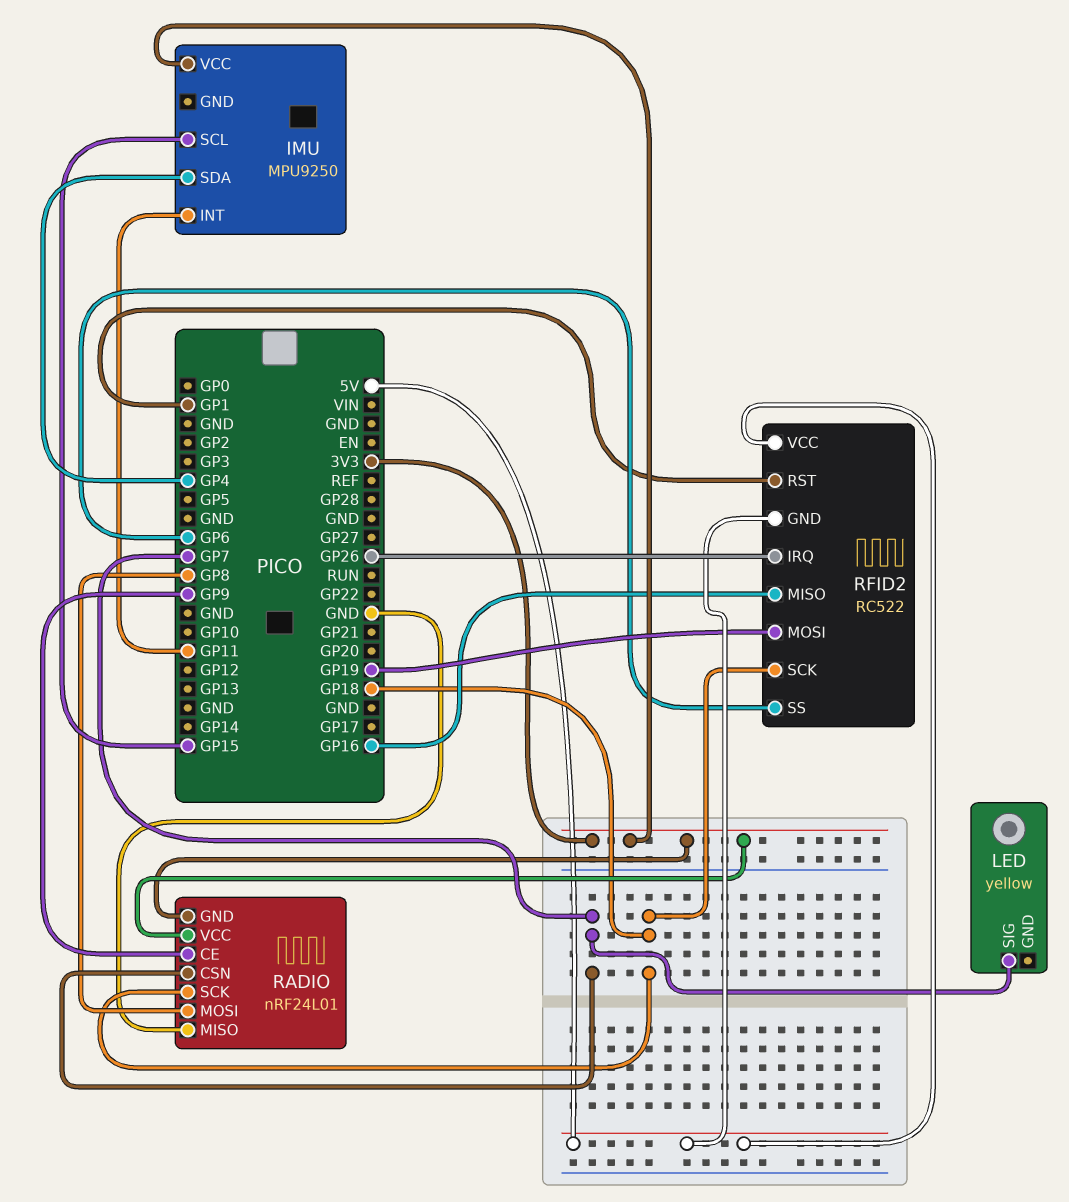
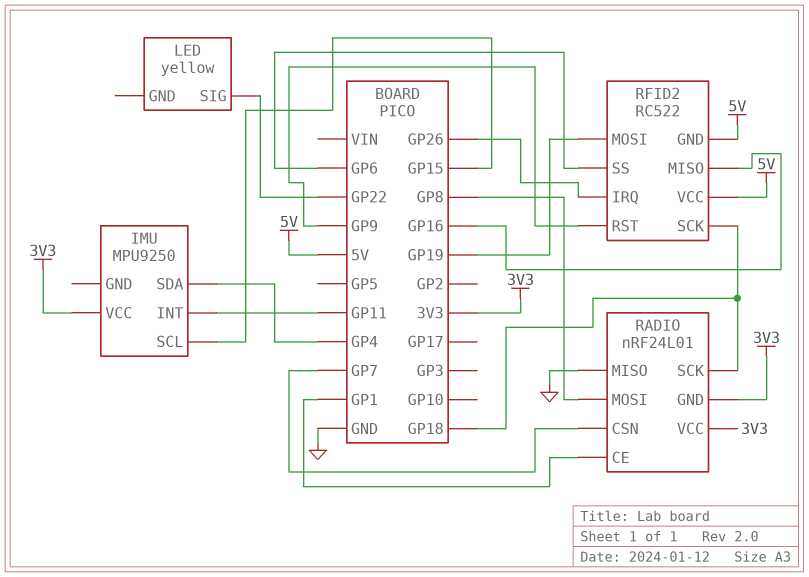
LED pin SIG: GP7 -> GP22
RADIO pin CE: GP9 -> GP1
RFID2 pin RST: GP1 -> GP9

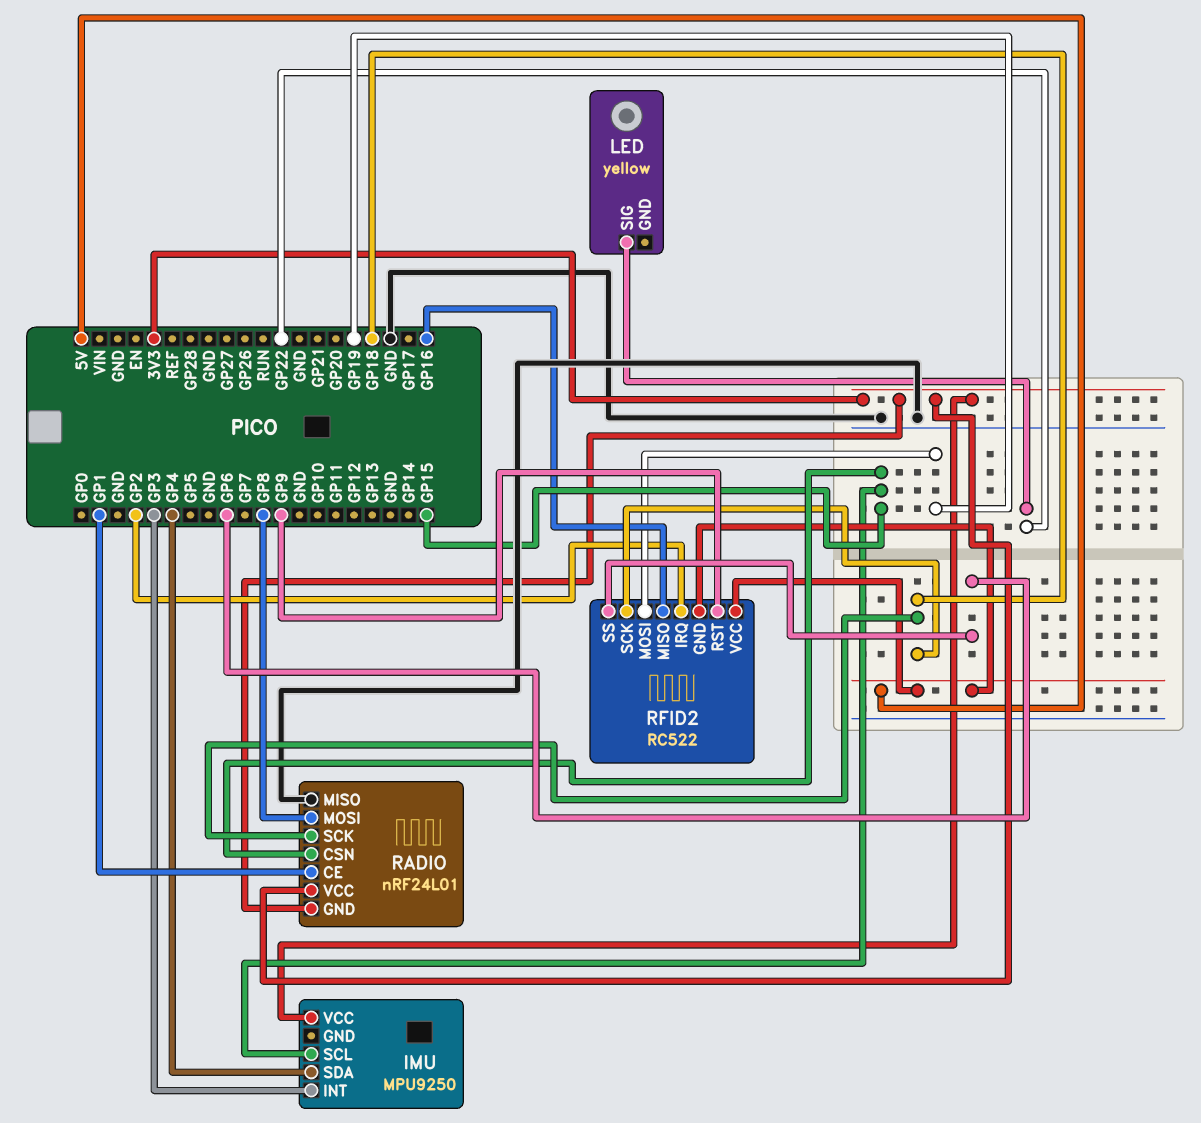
IMU pin INT: GP11 -> GP3
RADIO pin CSN: GP7 -> GP15
RFID2 pin IRQ: GP26 -> GP2

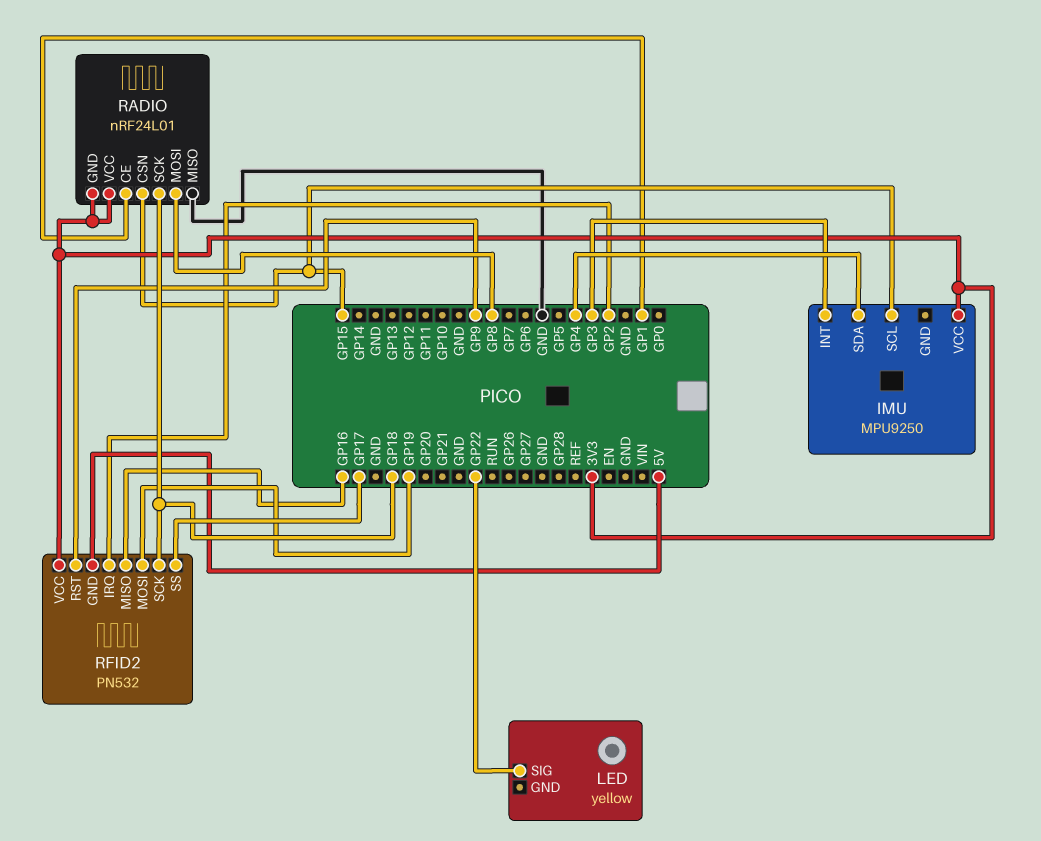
RFID2: RC522 -> PN532
RFID2 pin SS: GP6 -> GP17
RFID2 pin VCC: 5V -> 3V3

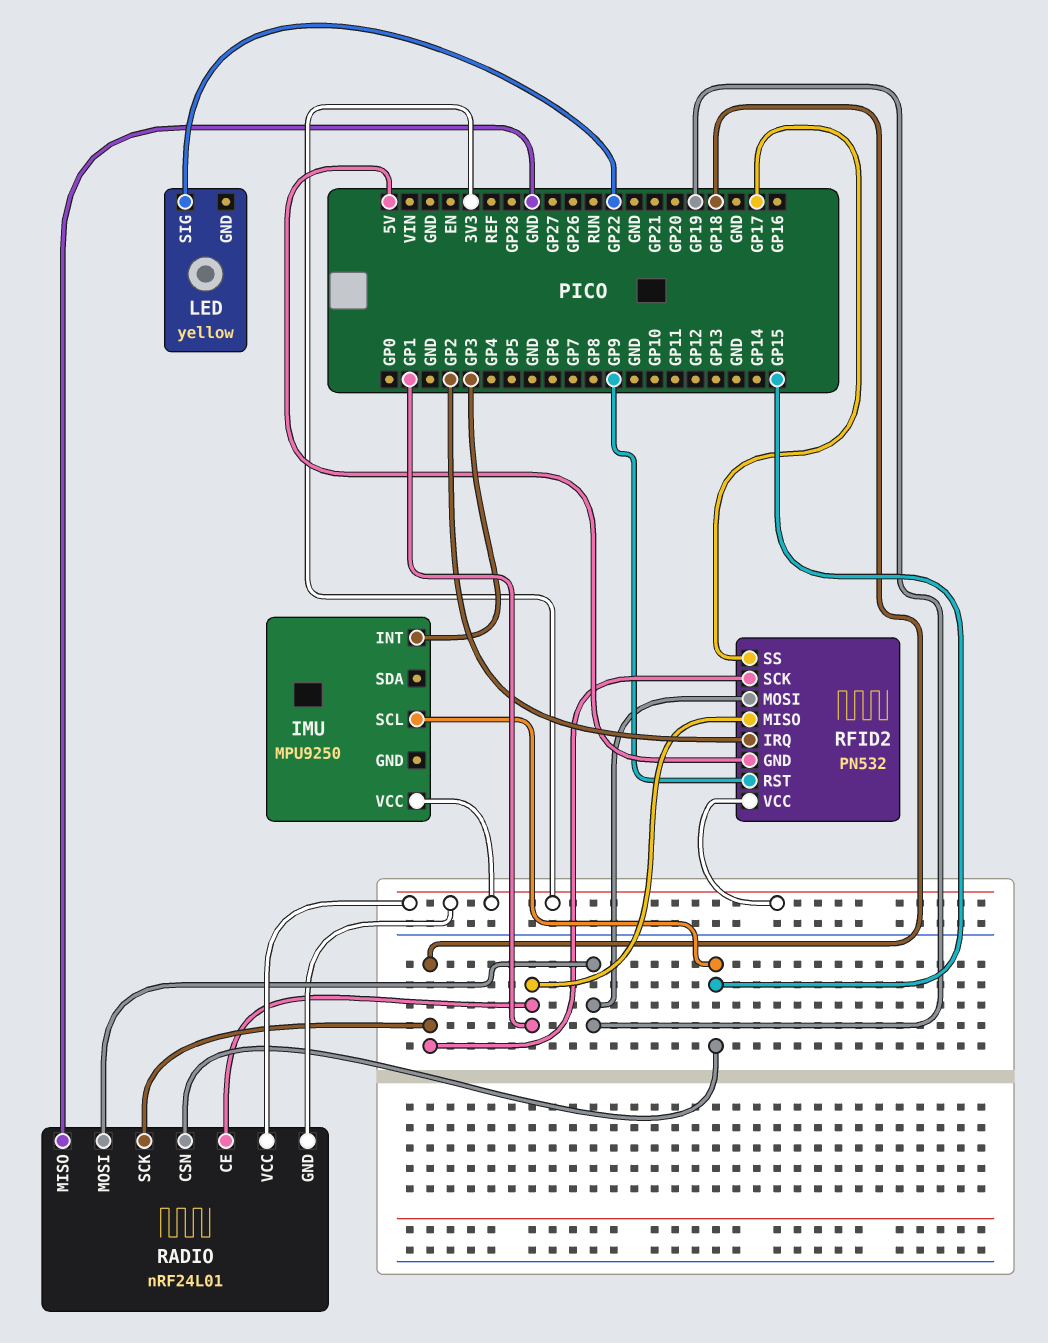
IMU pin SDA: GP4 -> none
RADIO pin MOSI: GP8 -> GP19
RFID2 pin MISO: GP16 -> GP1

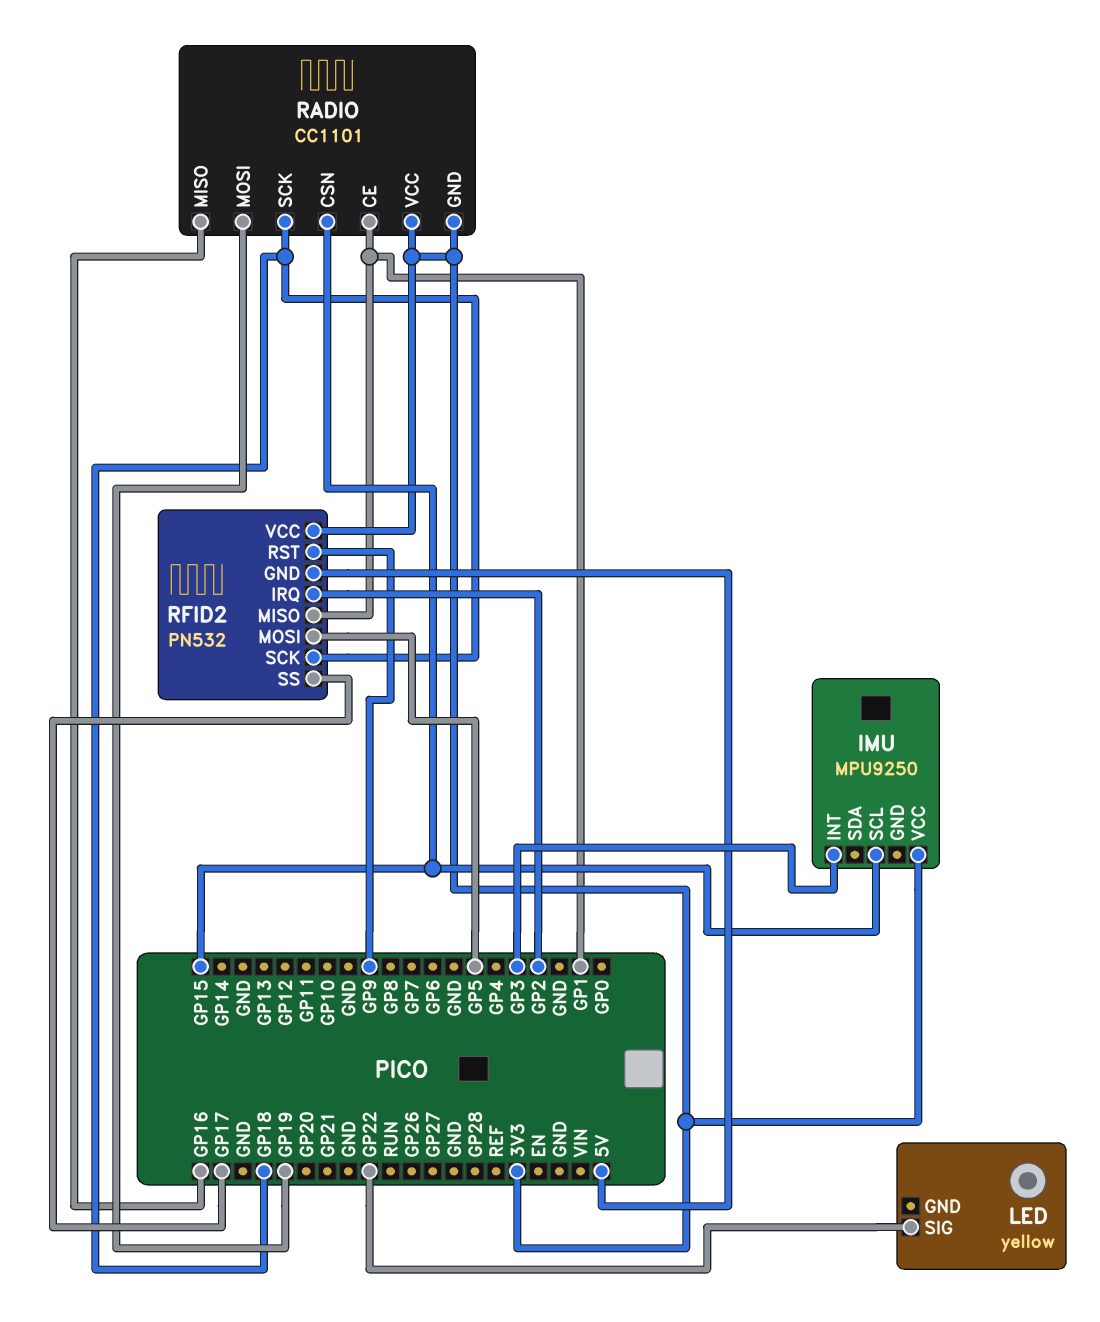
RADIO: nRF24L01 -> CC1101
RADIO pin MISO: GND -> GP16
RFID2 pin MOSI: GP19 -> GP5

